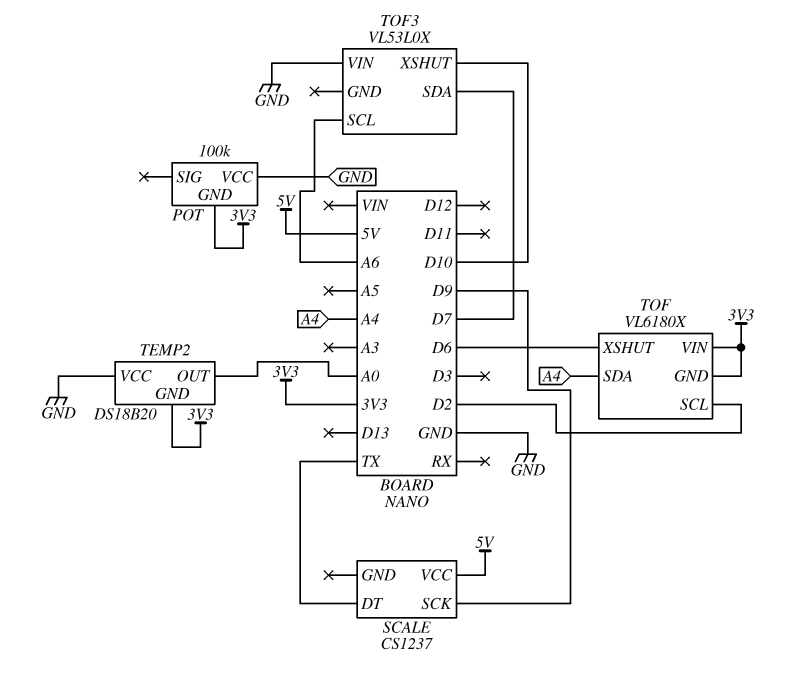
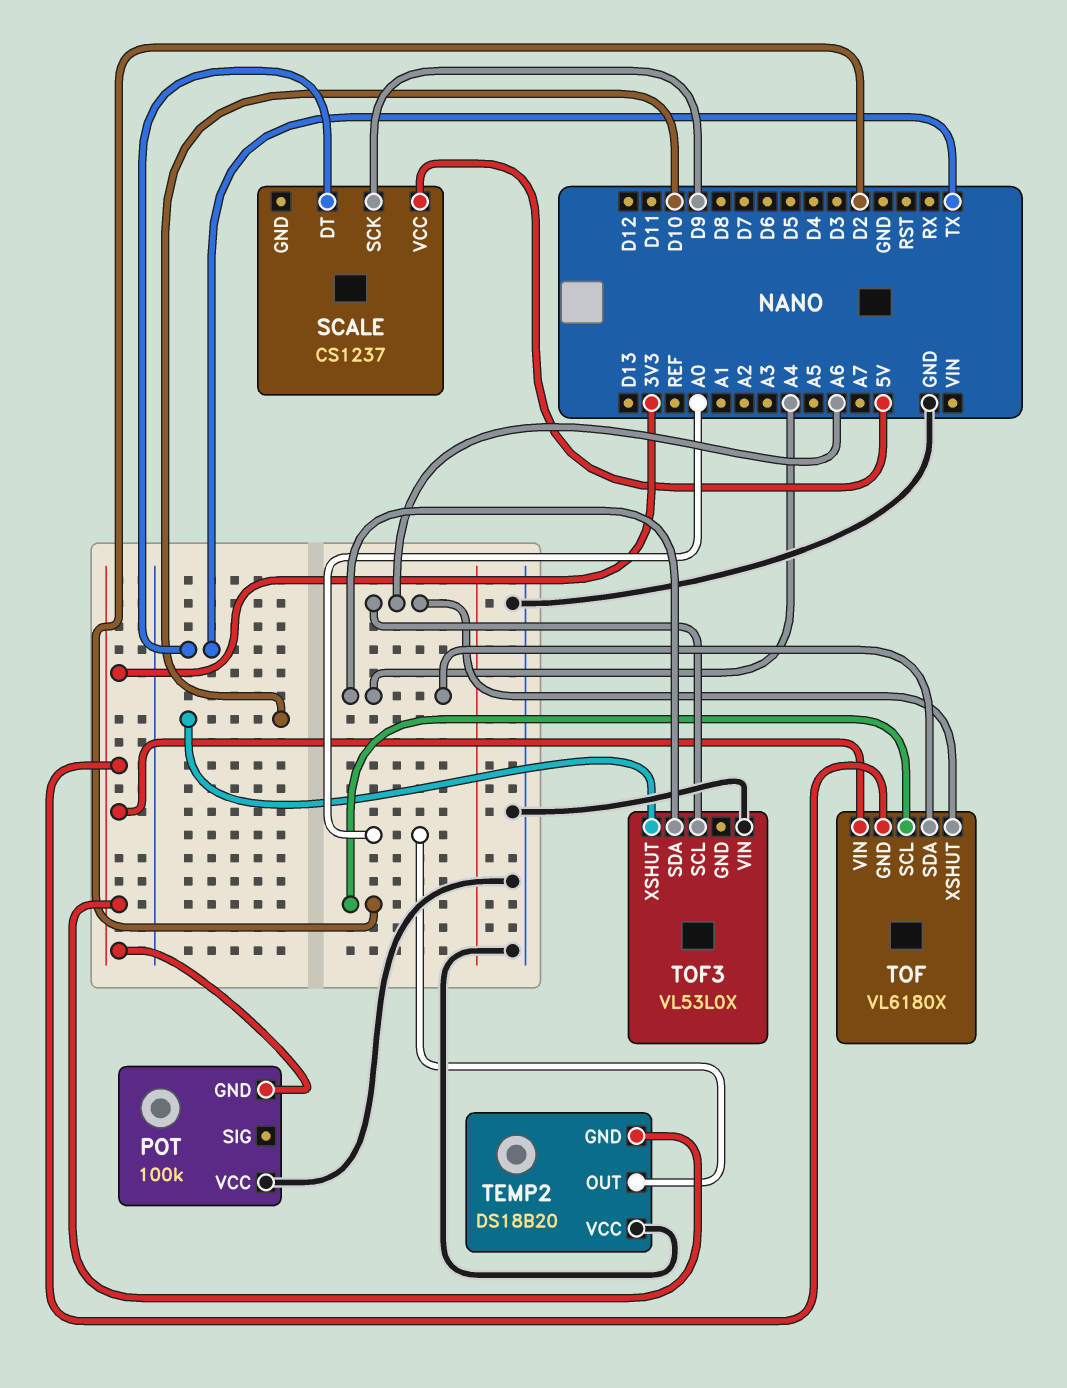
TOF pin XSHUT: D6 -> A6
TOF3 pin SDA: D7 -> A4

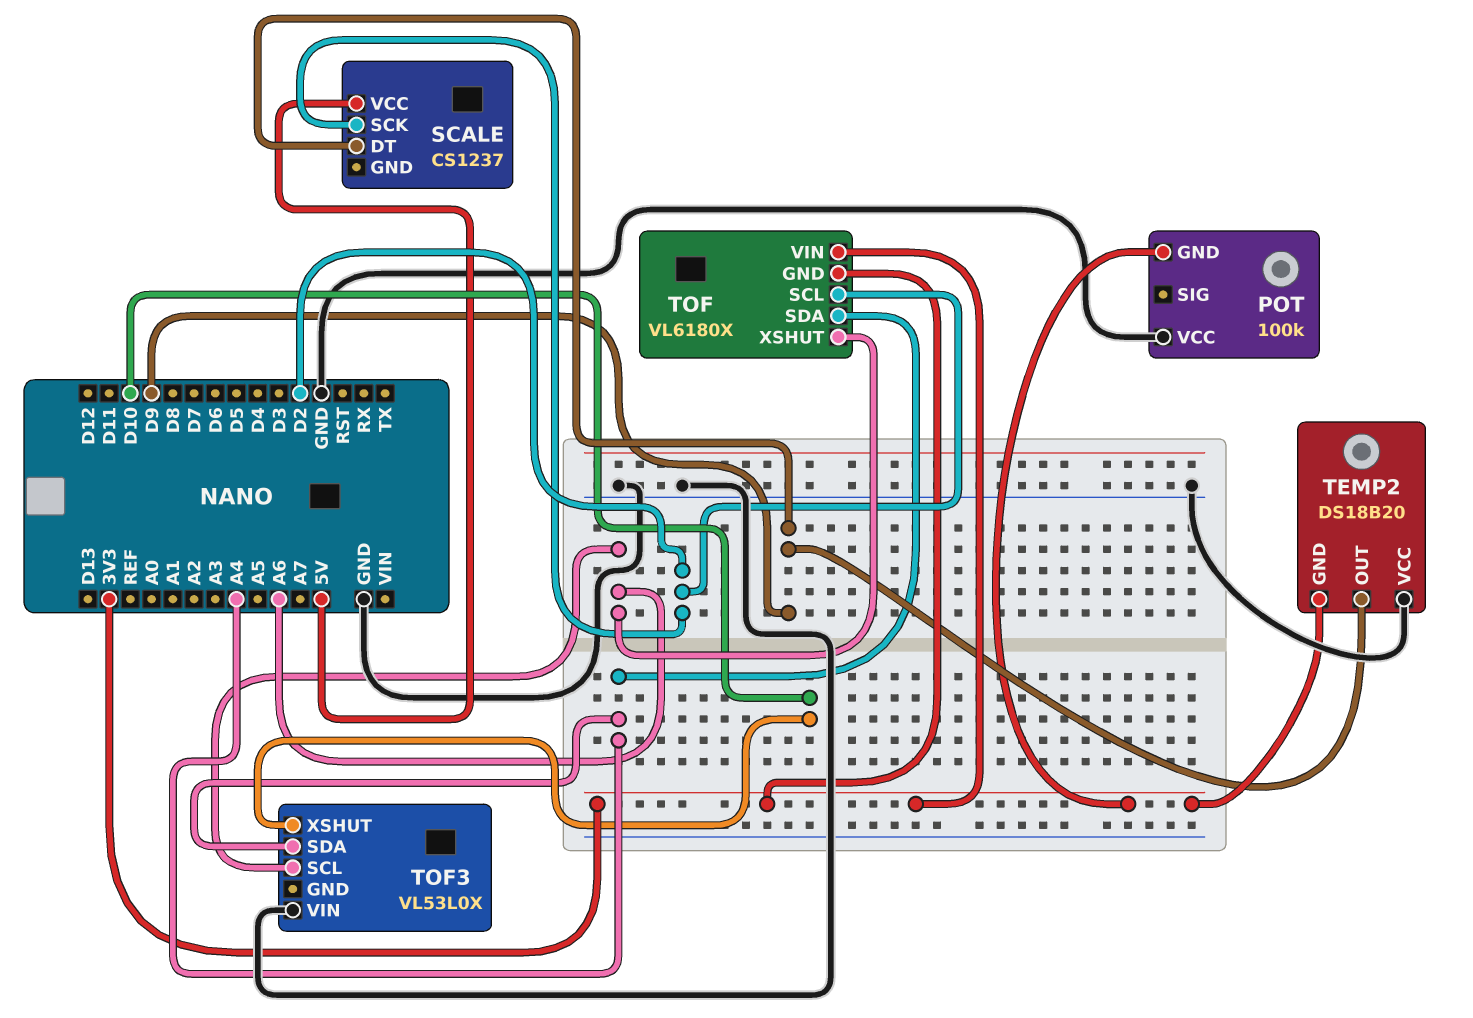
SCALE pin DT: TX -> D9
SCALE pin SCK: D9 -> D2
TEMP2 pin OUT: A0 -> D9

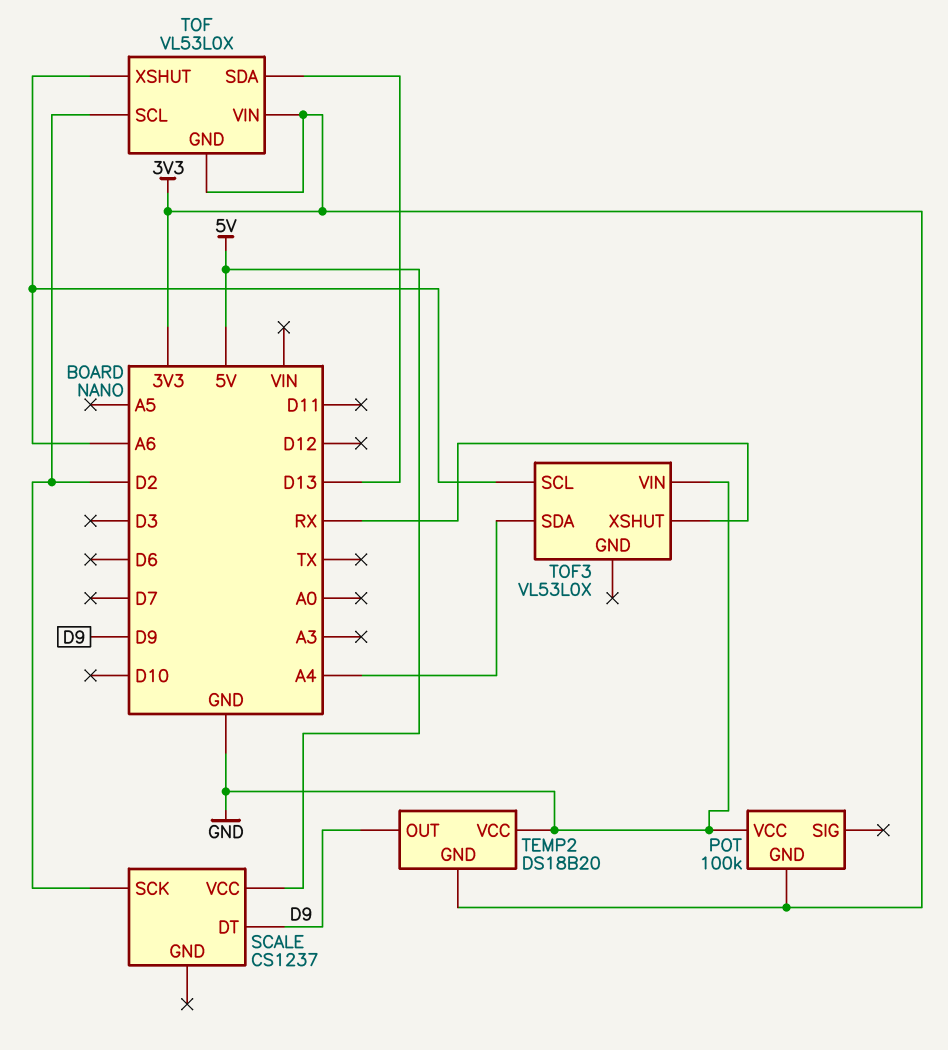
TOF: VL6180X -> VL53L0X
TOF pin SDA: A4 -> D13
TOF3 pin XSHUT: D10 -> RX

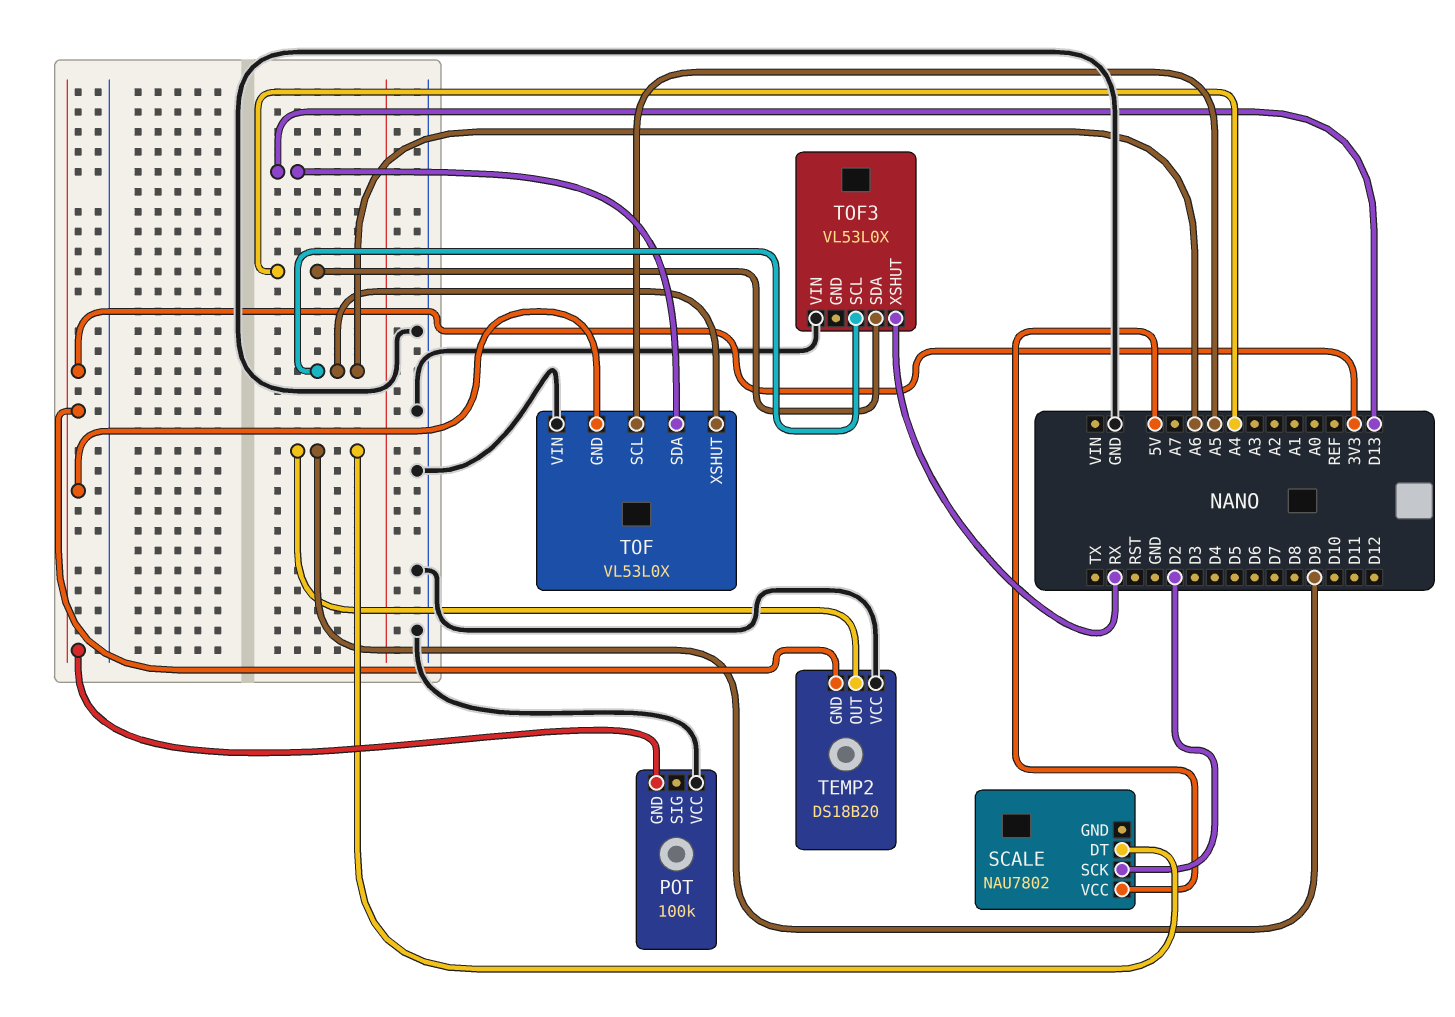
SCALE: CS1237 -> NAU7802
TOF pin SCL: D2 -> A5
TOF pin VIN: 3V3 -> GND

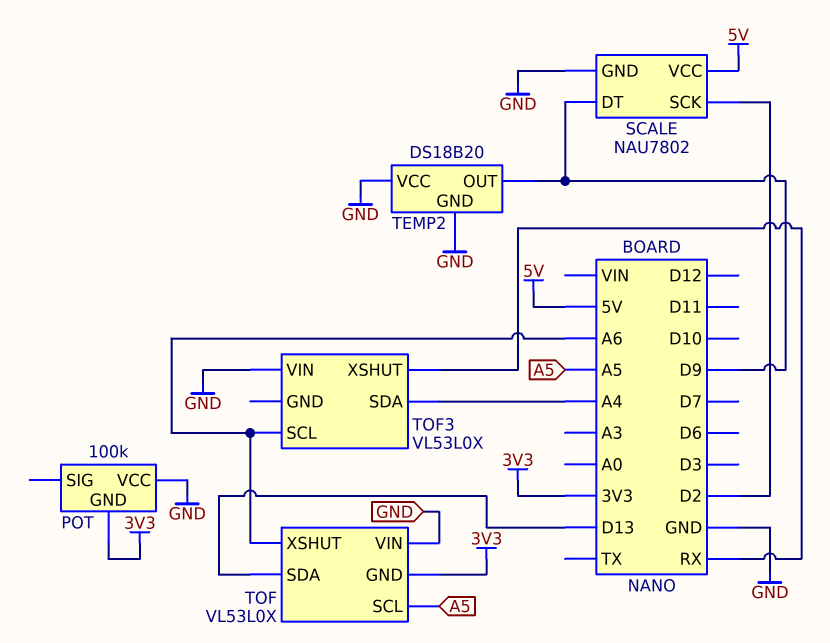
SCALE pin GND: none -> GND
TEMP2 pin GND: 3V3 -> GND

